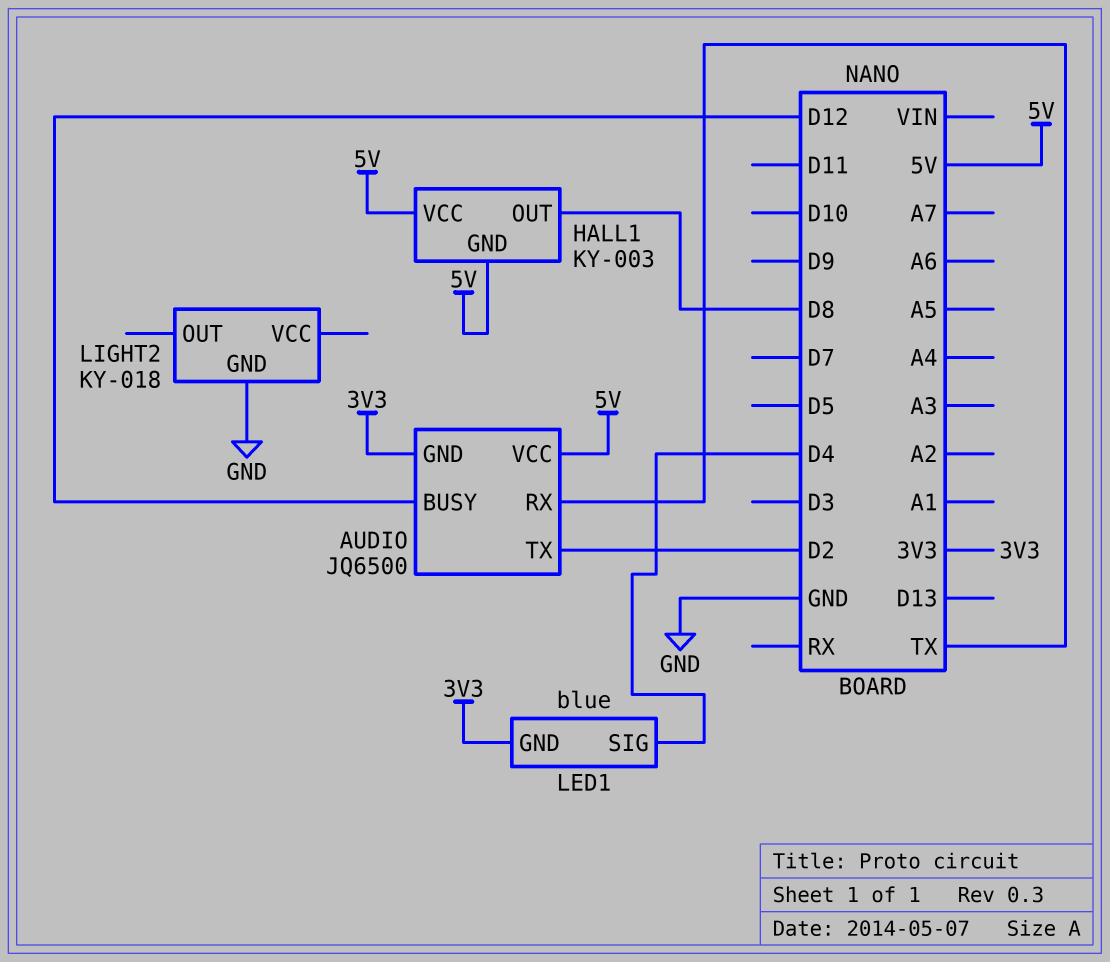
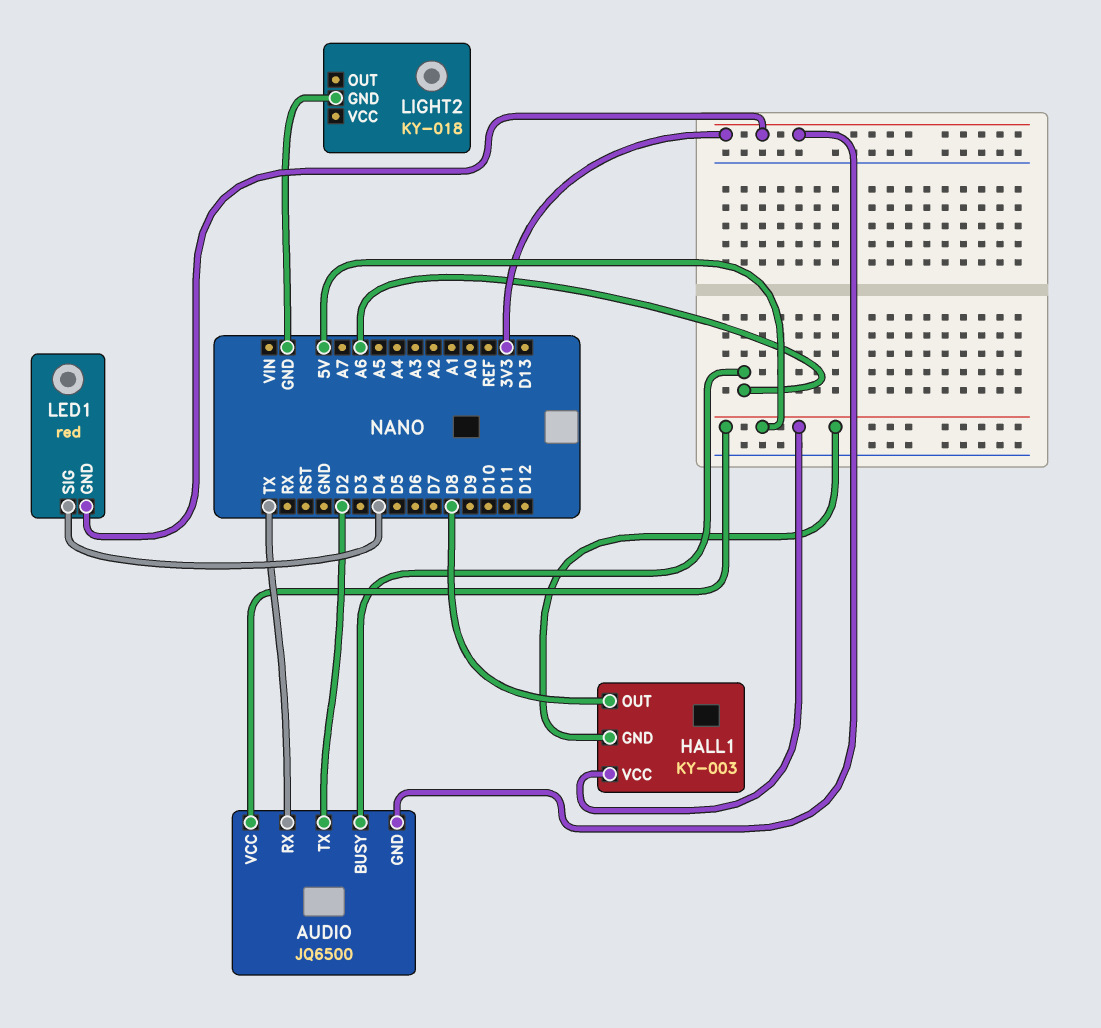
AUDIO pin BUSY: D12 -> A6
LED1: blue -> red

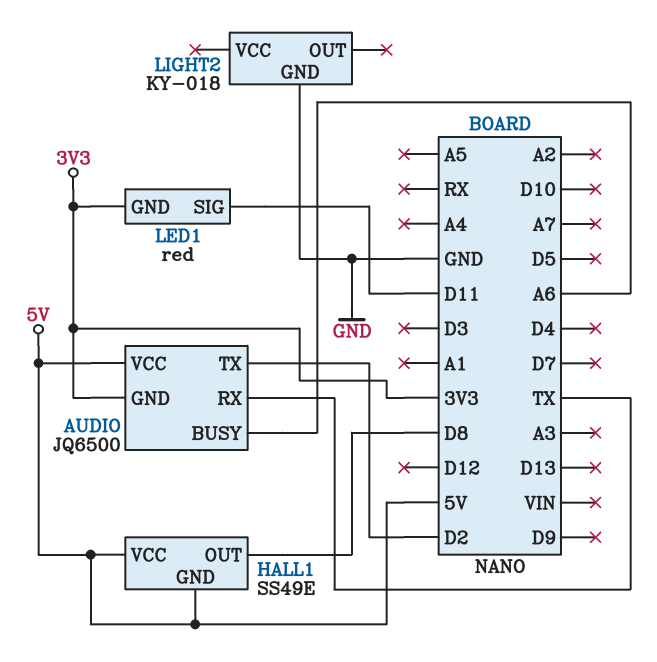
HALL1: KY-003 -> SS49E
LED1 pin SIG: D4 -> D11

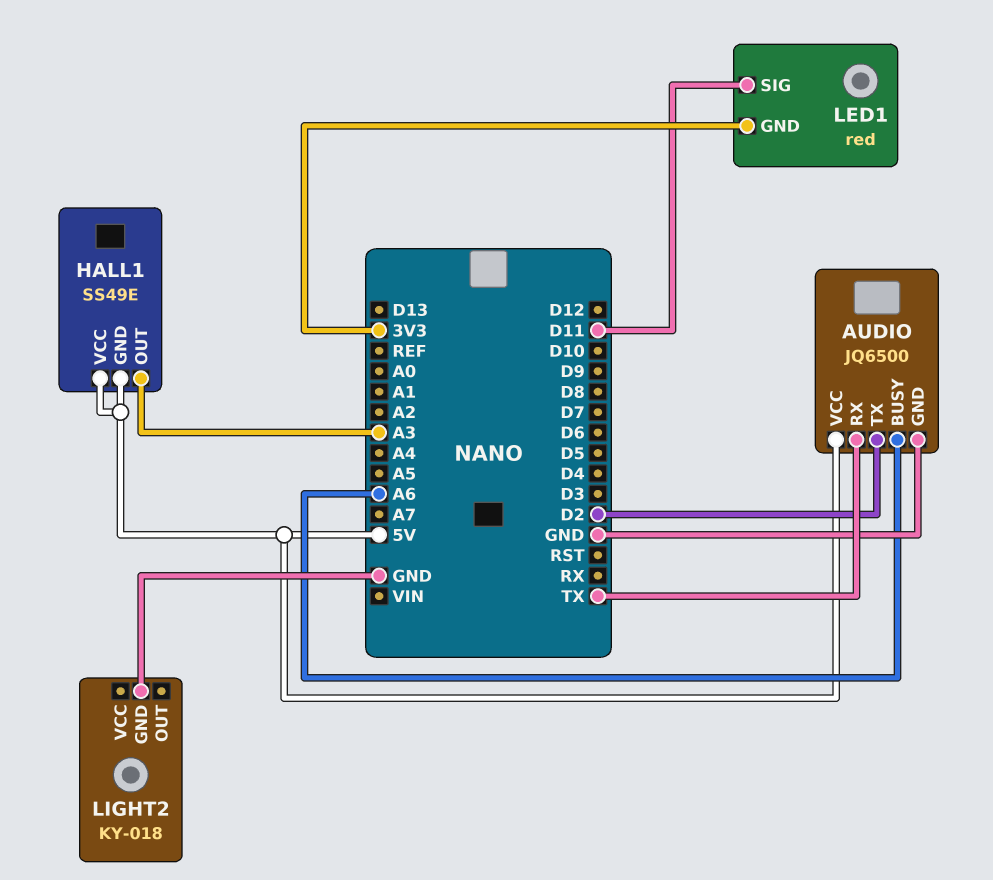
AUDIO pin GND: 3V3 -> GND
HALL1 pin OUT: D8 -> A3

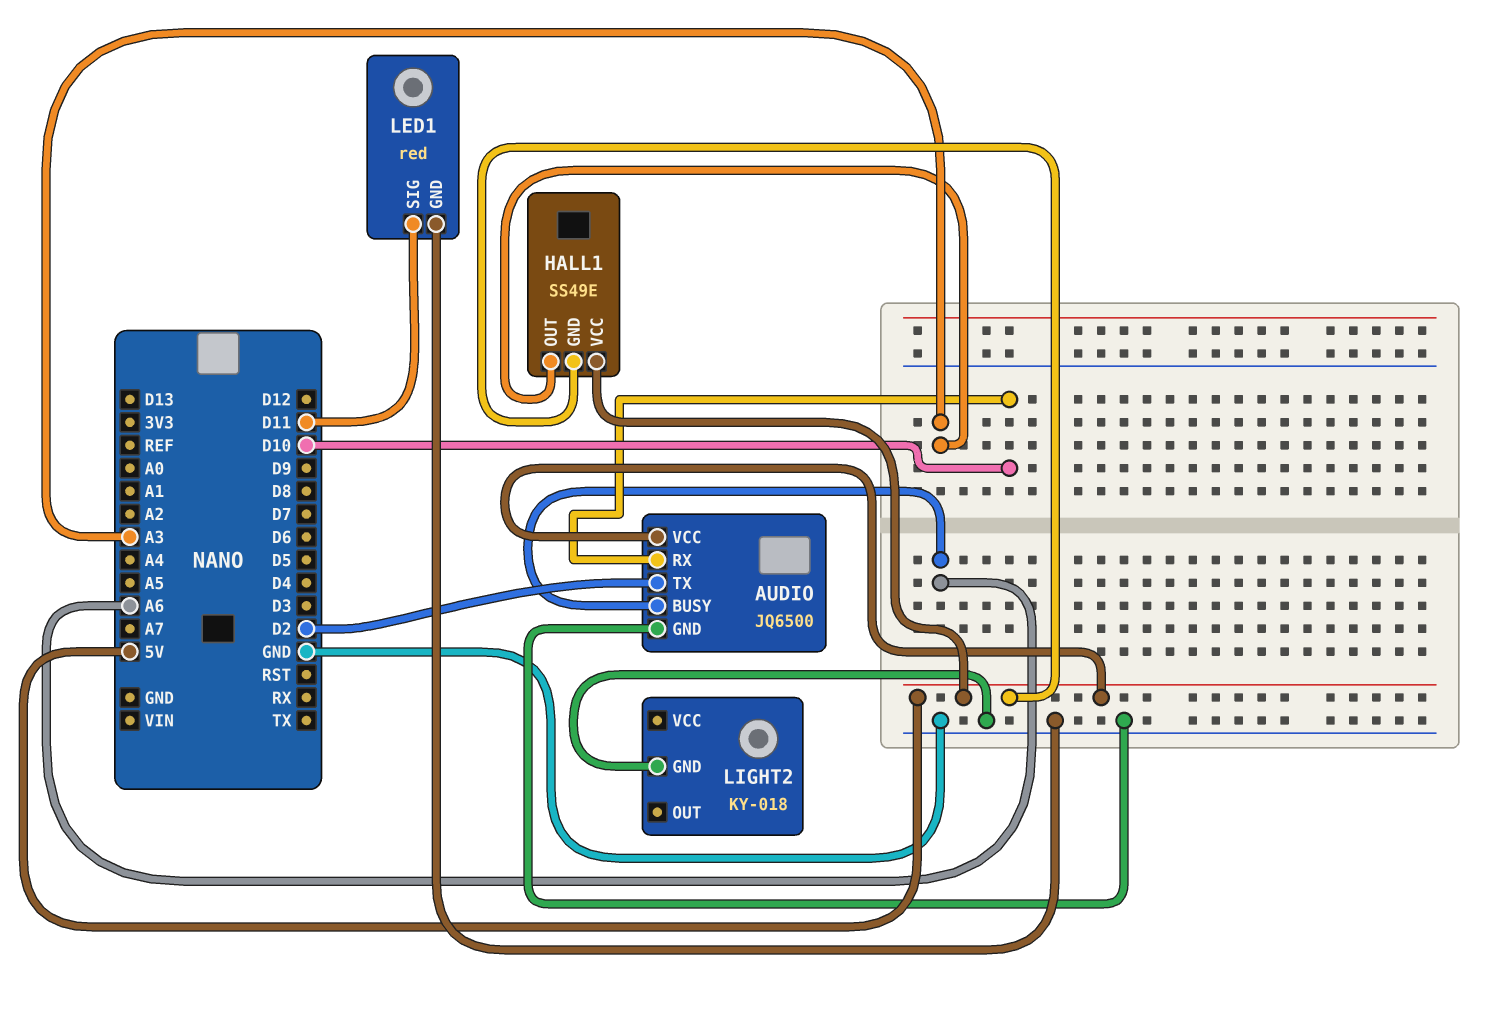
AUDIO pin RX: TX -> D10
LED1 pin GND: 3V3 -> GND

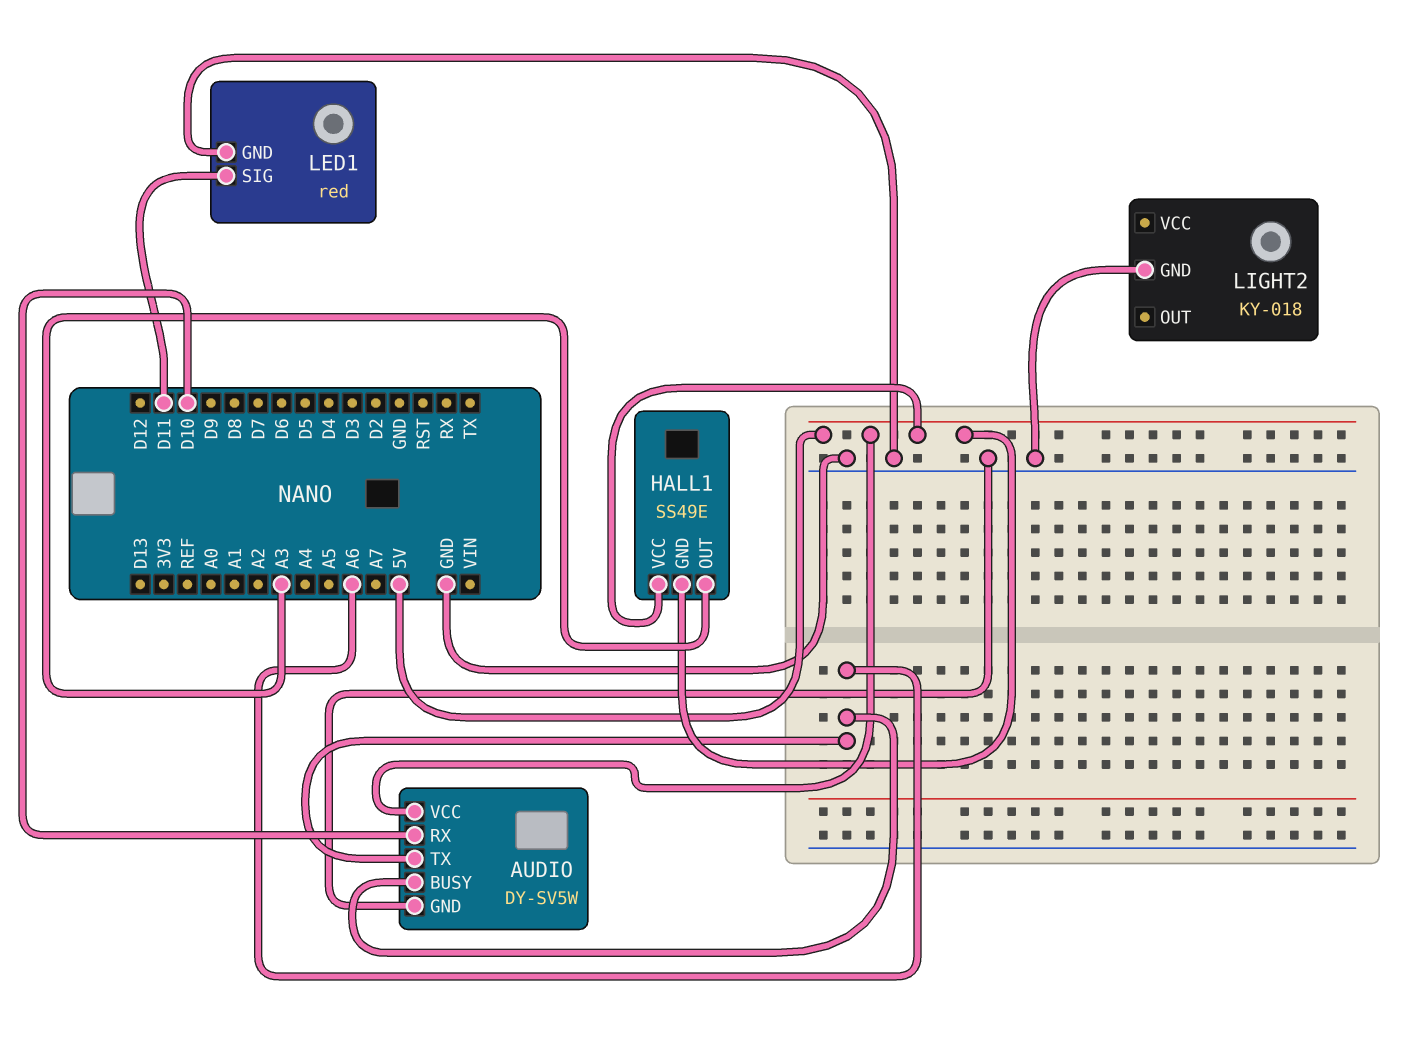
AUDIO: JQ6500 -> DY-SV5W
AUDIO pin TX: D2 -> A6

